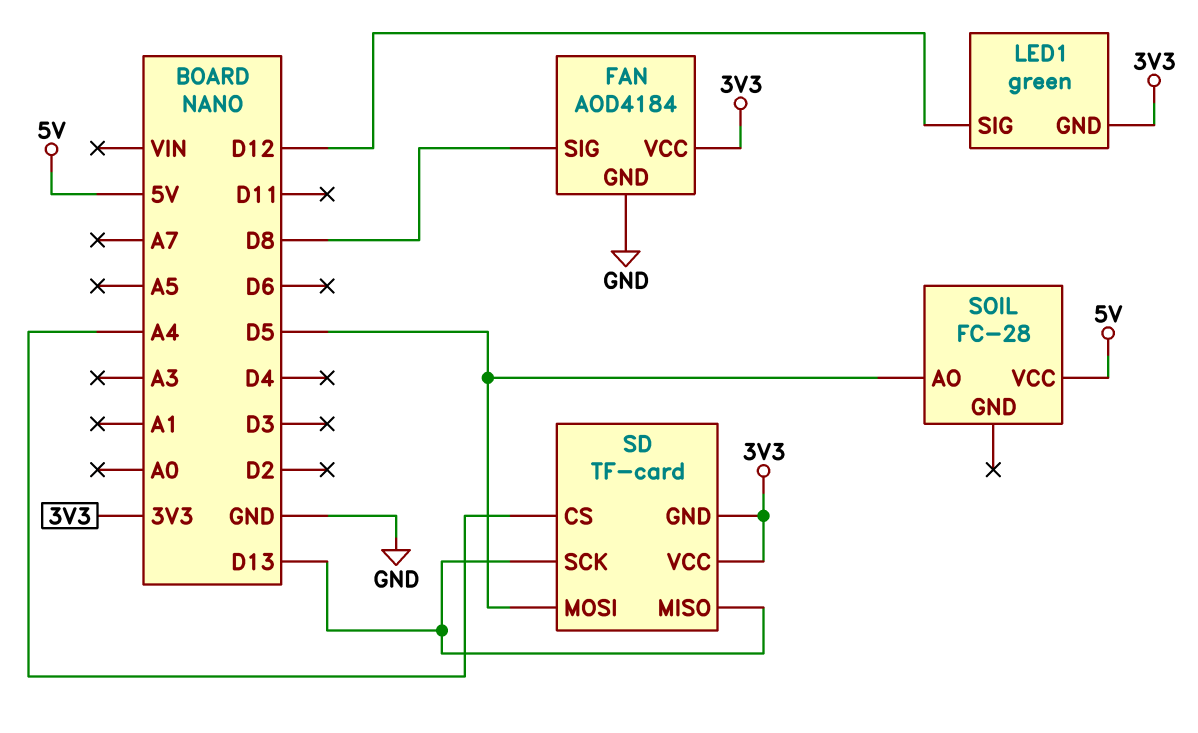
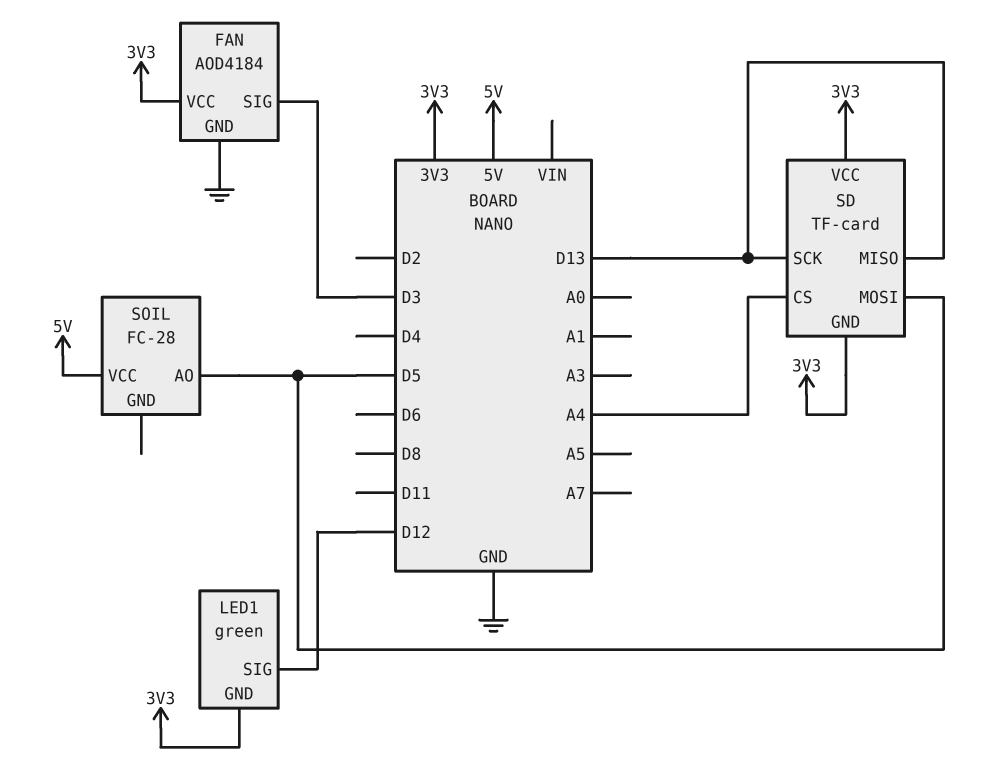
FAN pin SIG: D8 -> D3

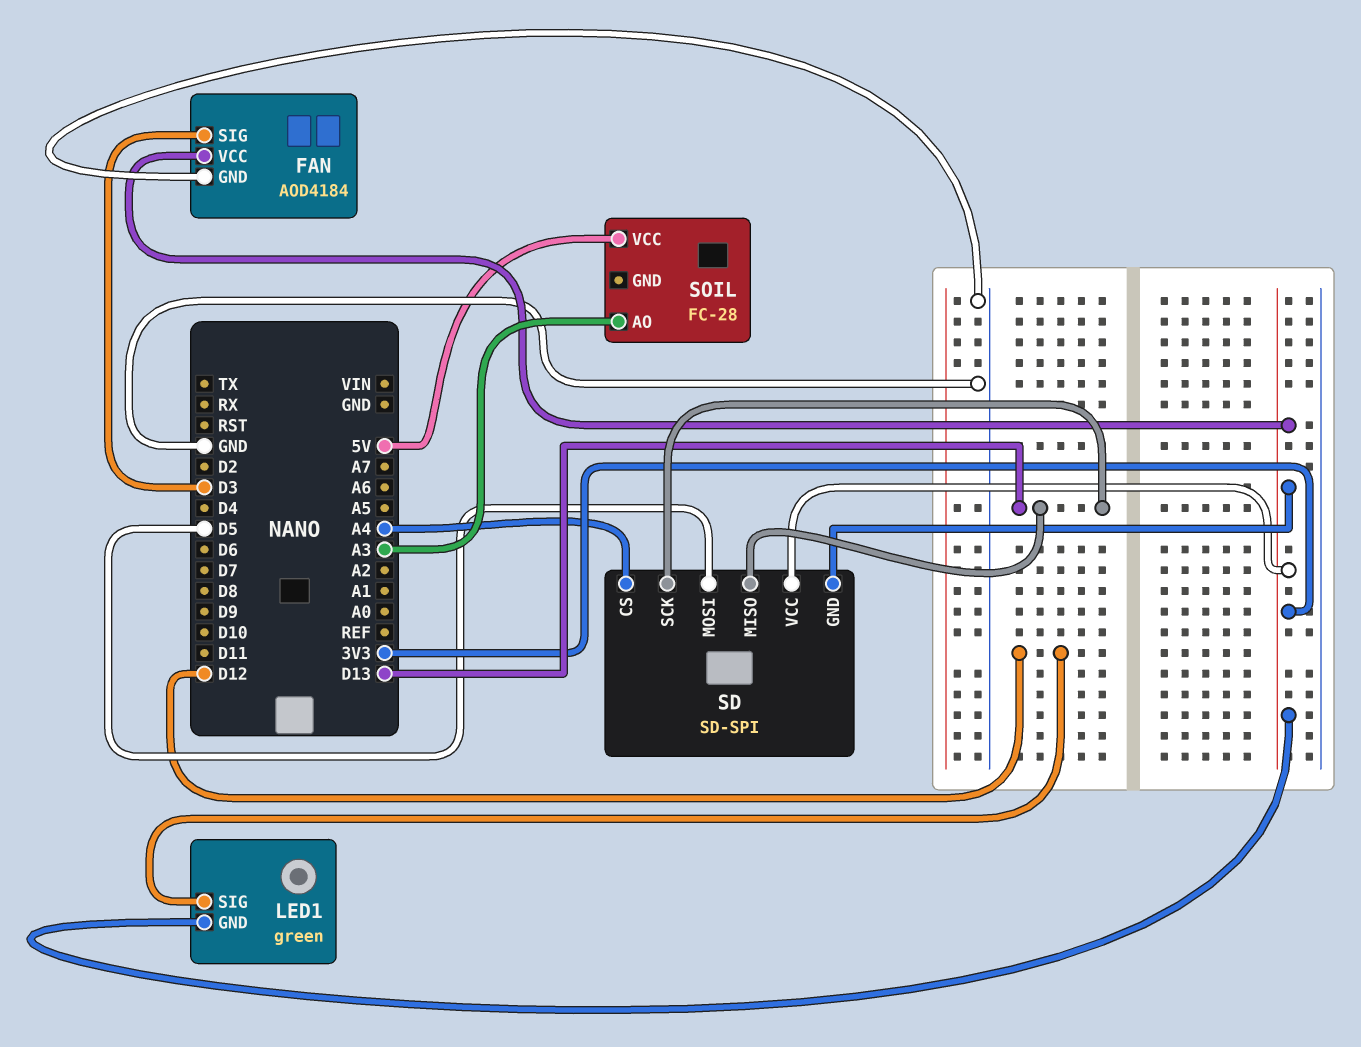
SD: TF-card -> SD-SPI
SOIL pin AO: D5 -> A3

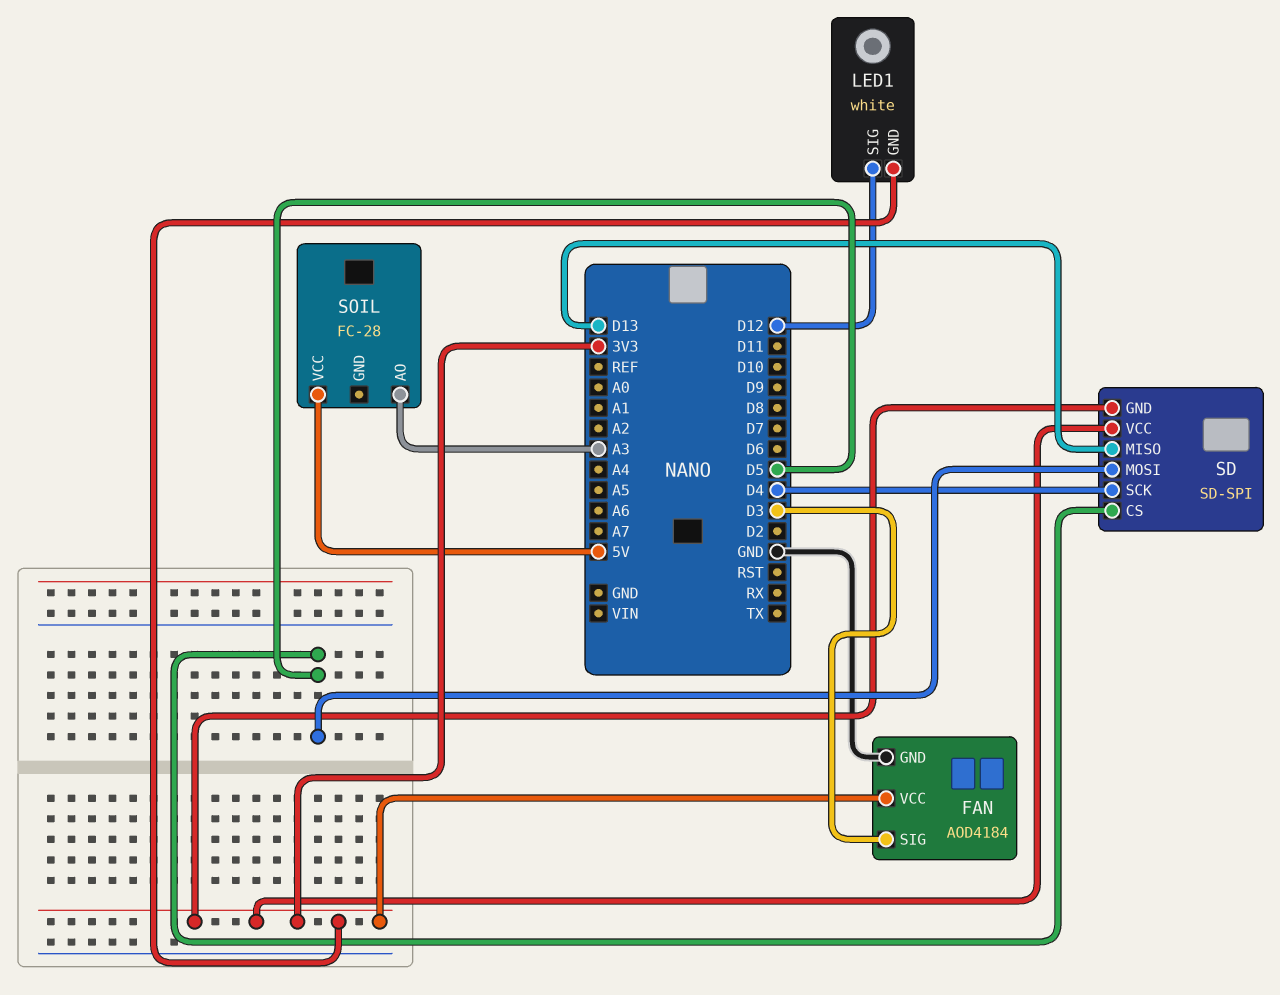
LED1: green -> white
SD pin CS: A4 -> D5
SD pin SCK: D13 -> D4

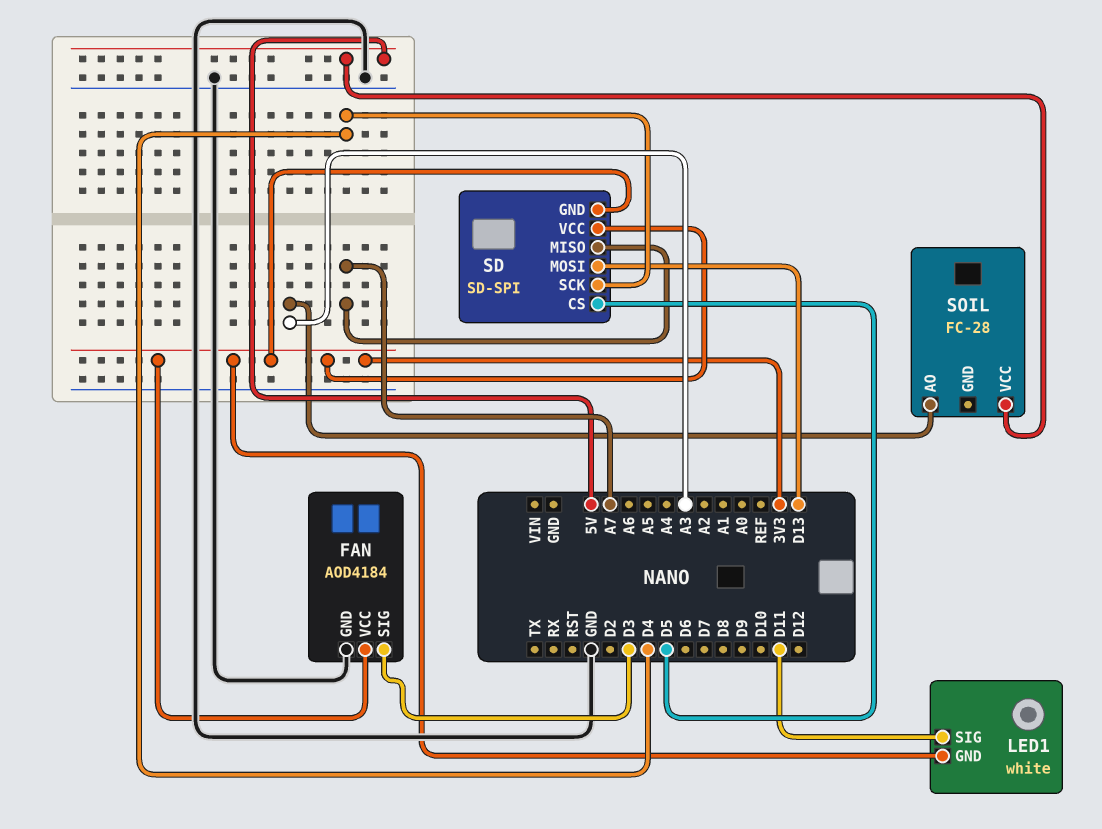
LED1 pin SIG: D12 -> D11
SD pin MISO: D13 -> A7
SD pin MOSI: D5 -> D13

